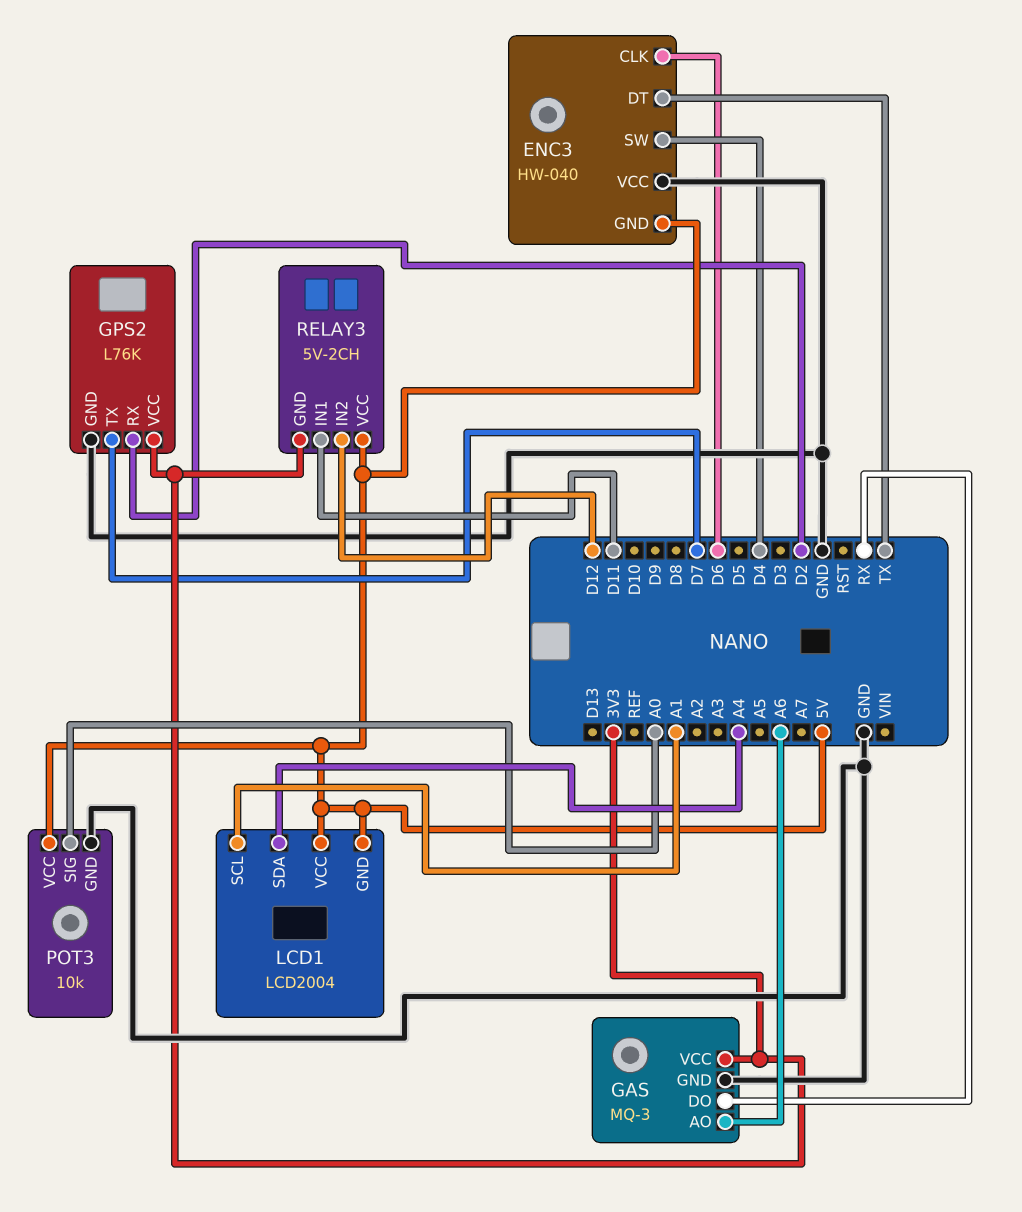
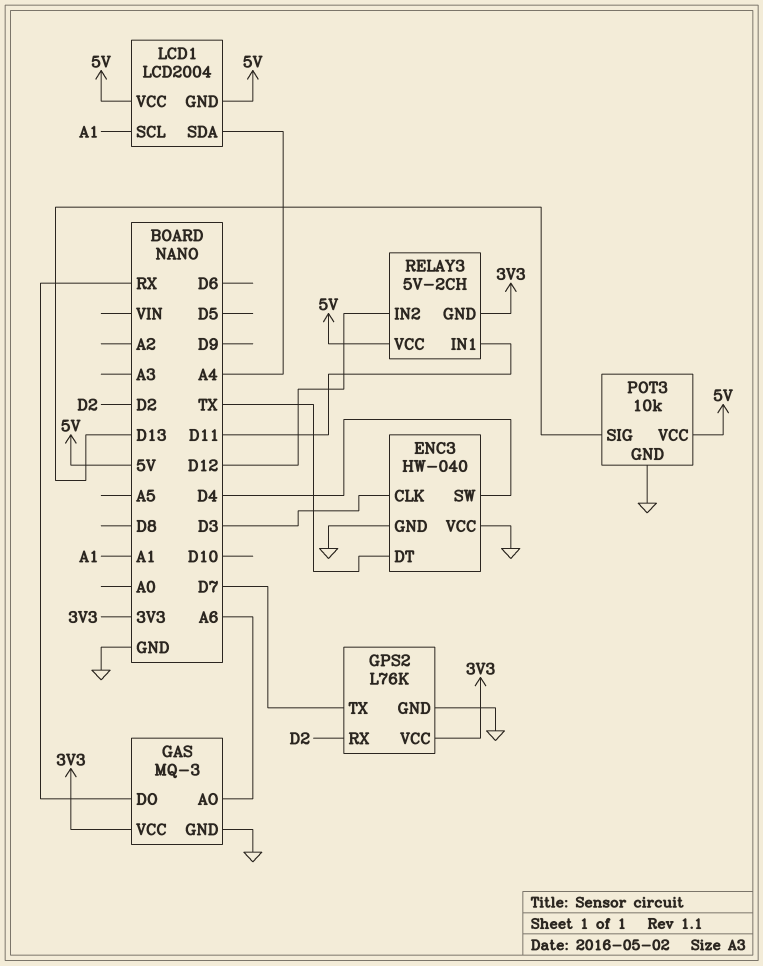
ENC3 pin CLK: D6 -> D3
ENC3 pin GND: 5V -> GND
POT3 pin SIG: A0 -> D13

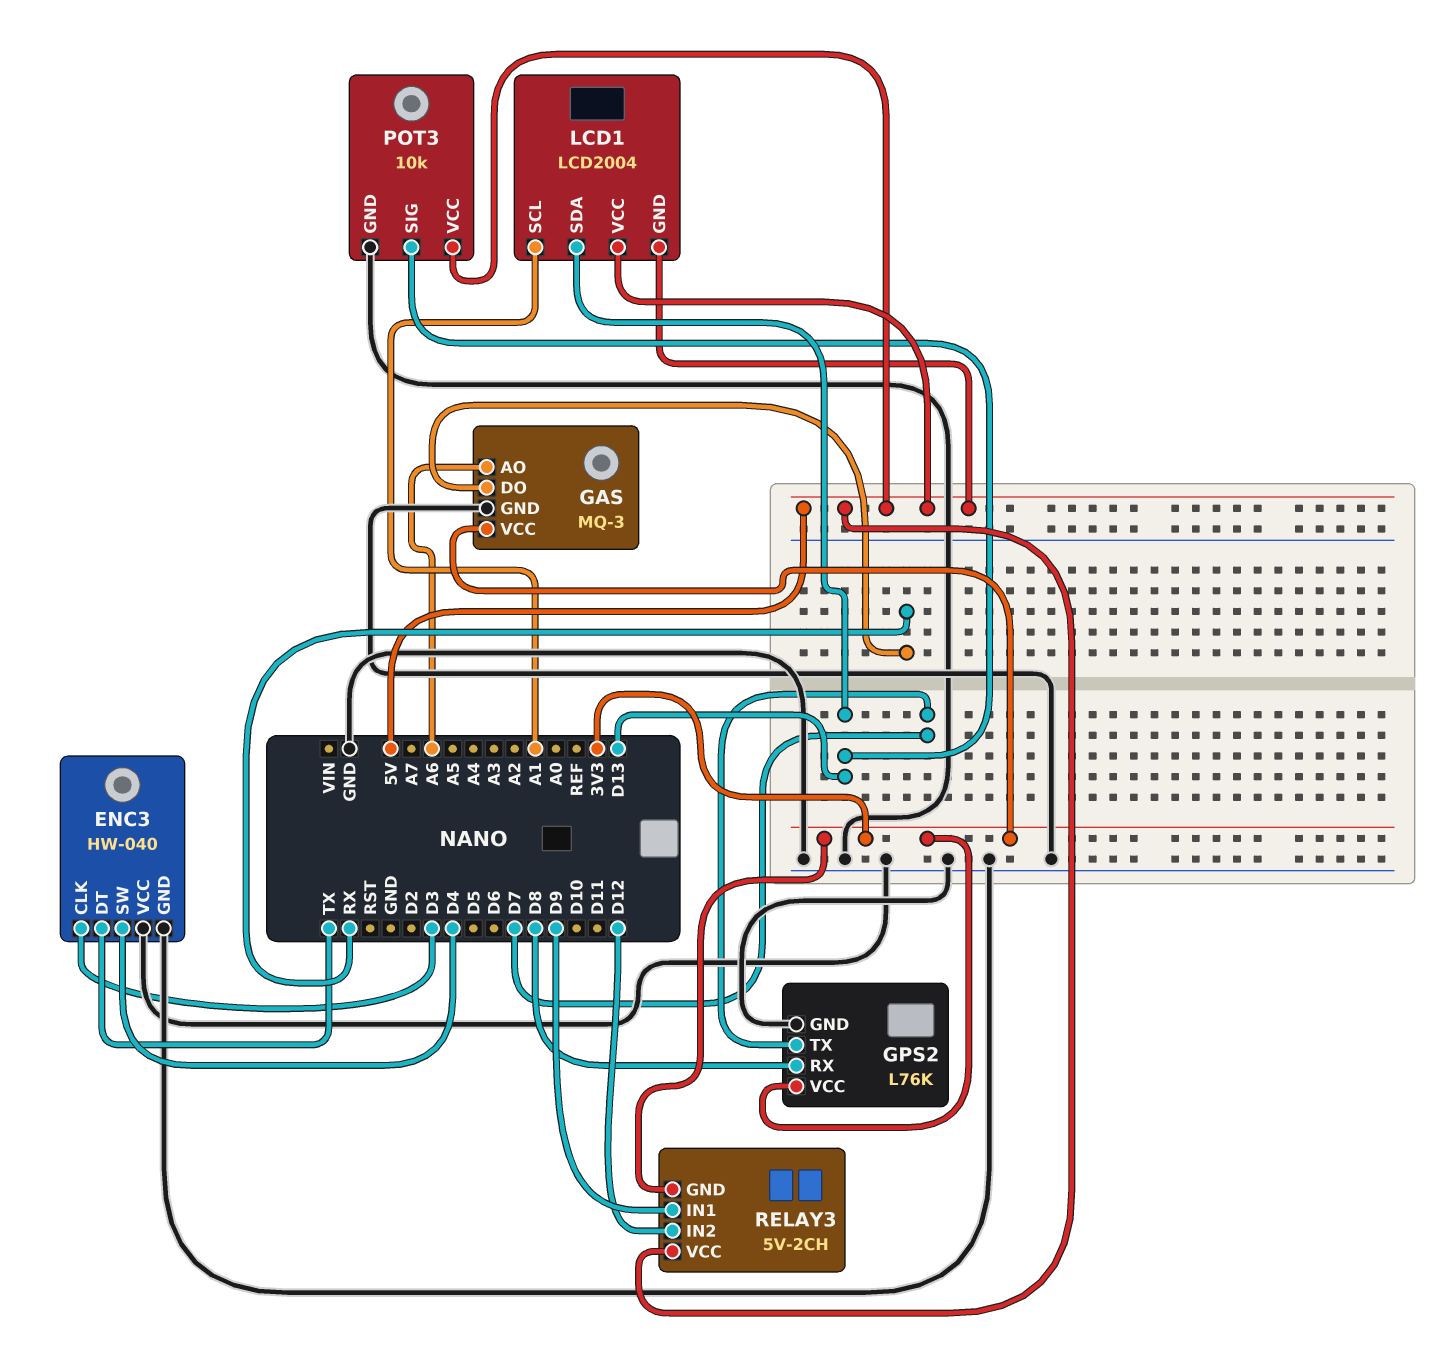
GPS2 pin RX: D2 -> D8
LCD1 pin SDA: A4 -> D13
RELAY3 pin IN1: D11 -> D9

